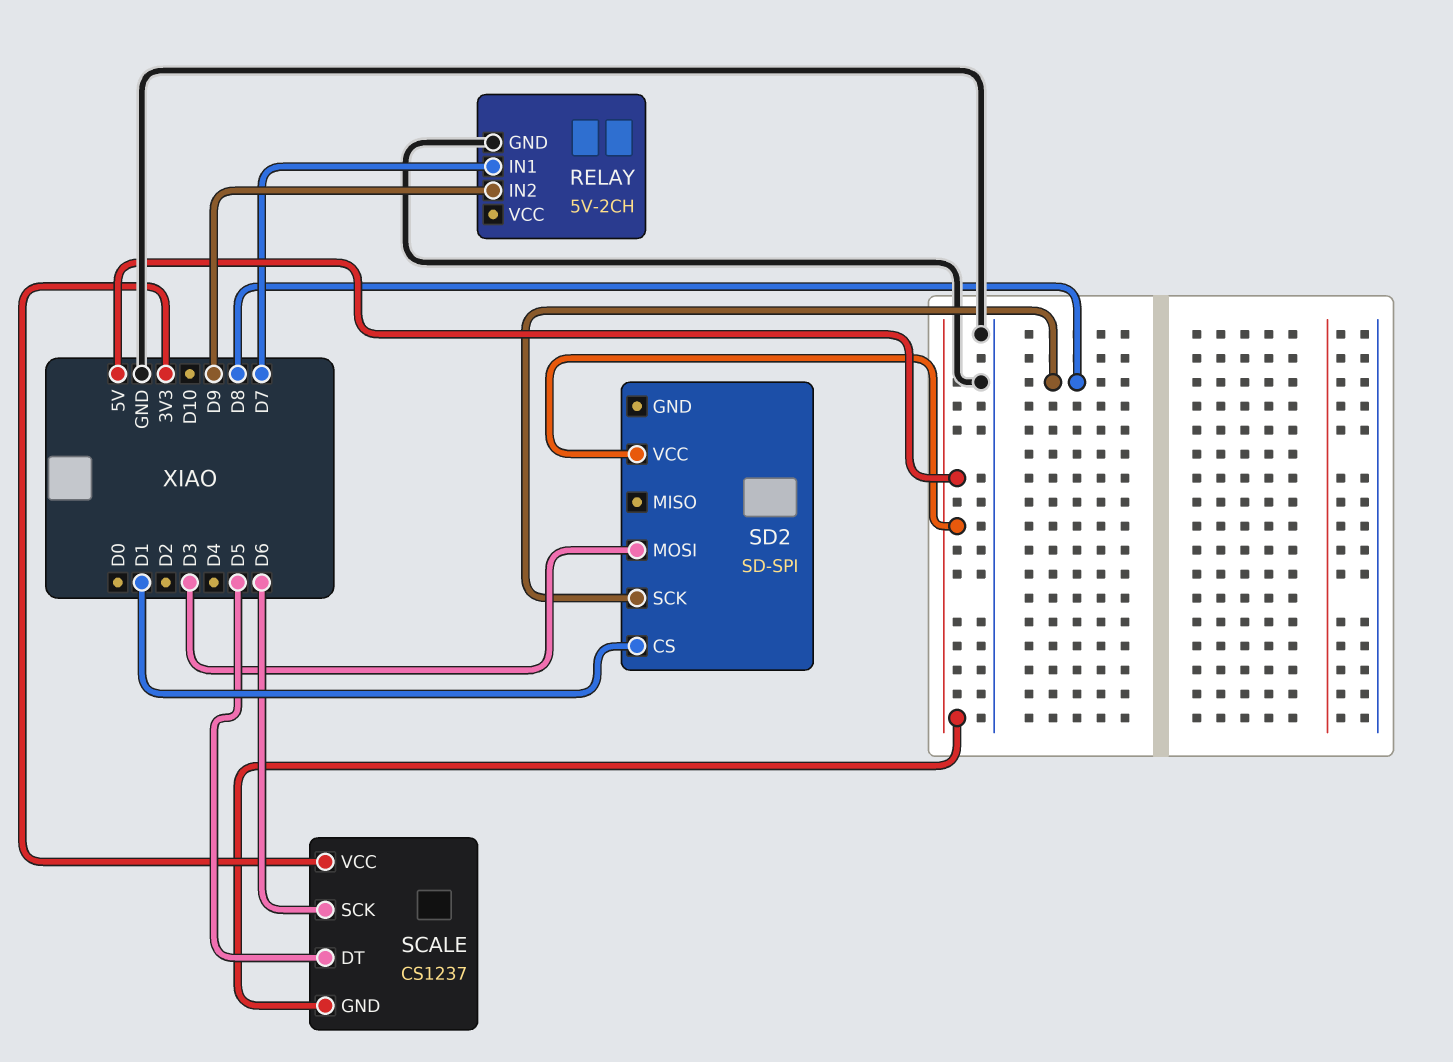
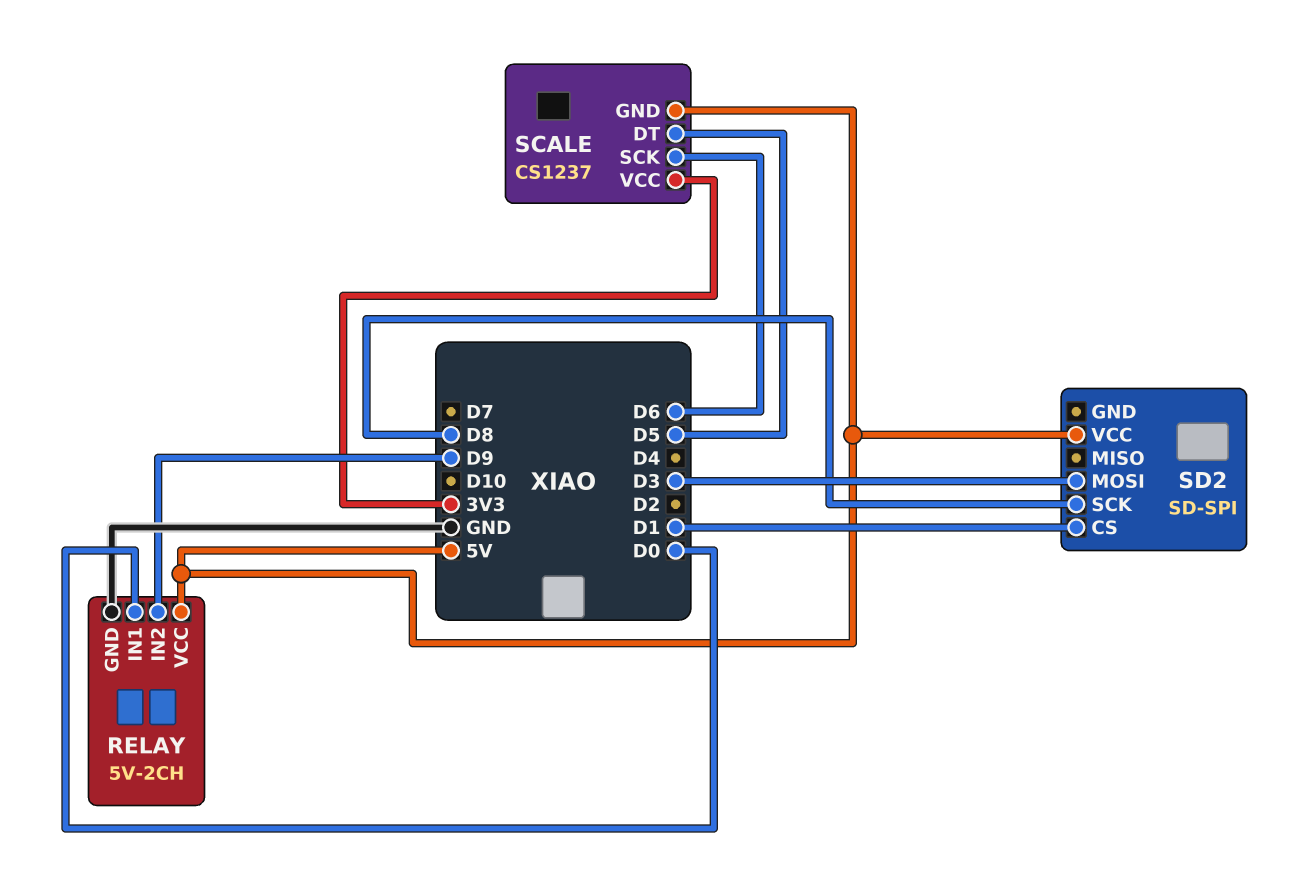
RELAY pin IN1: D7 -> D0
RELAY pin VCC: none -> 5V

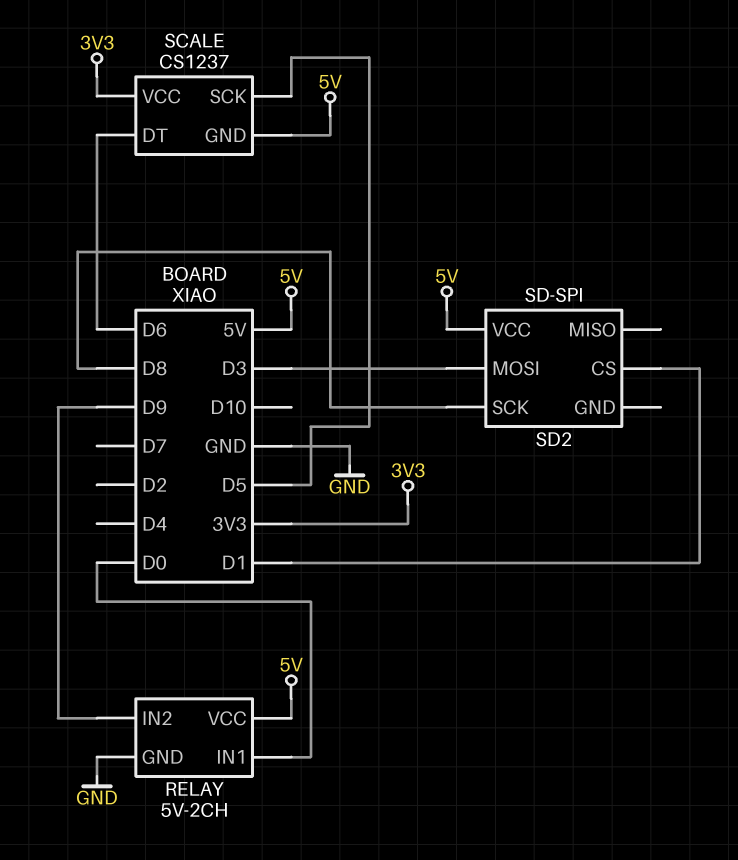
SCALE pin DT: D5 -> D6
SCALE pin SCK: D6 -> D5

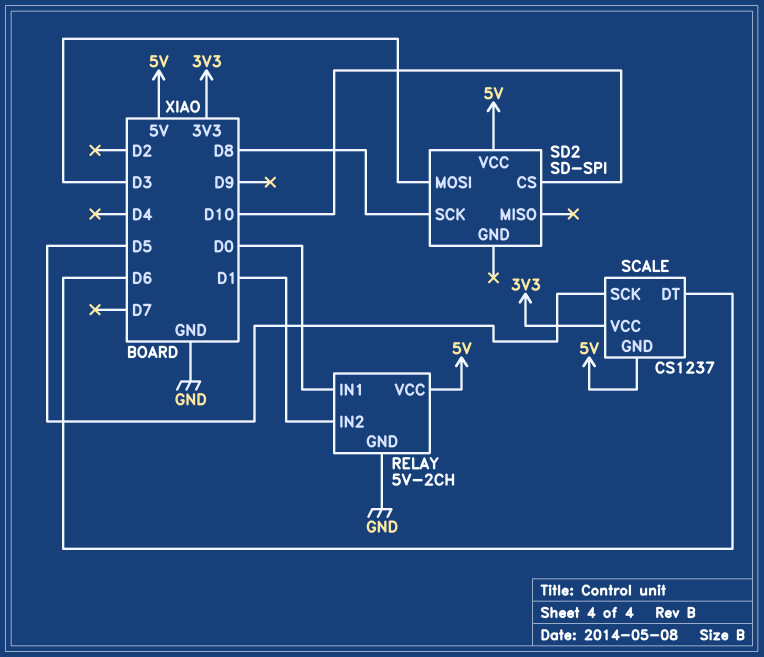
RELAY pin IN2: D9 -> D1
SD2 pin CS: D1 -> D10

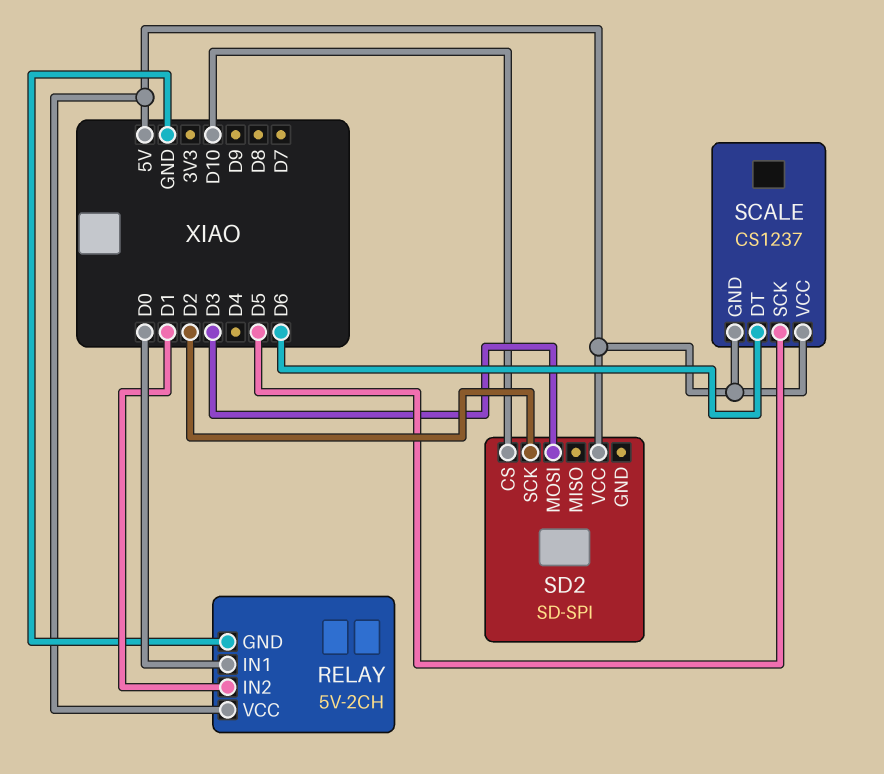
SCALE pin VCC: 3V3 -> 5V
SD2 pin SCK: D8 -> D2

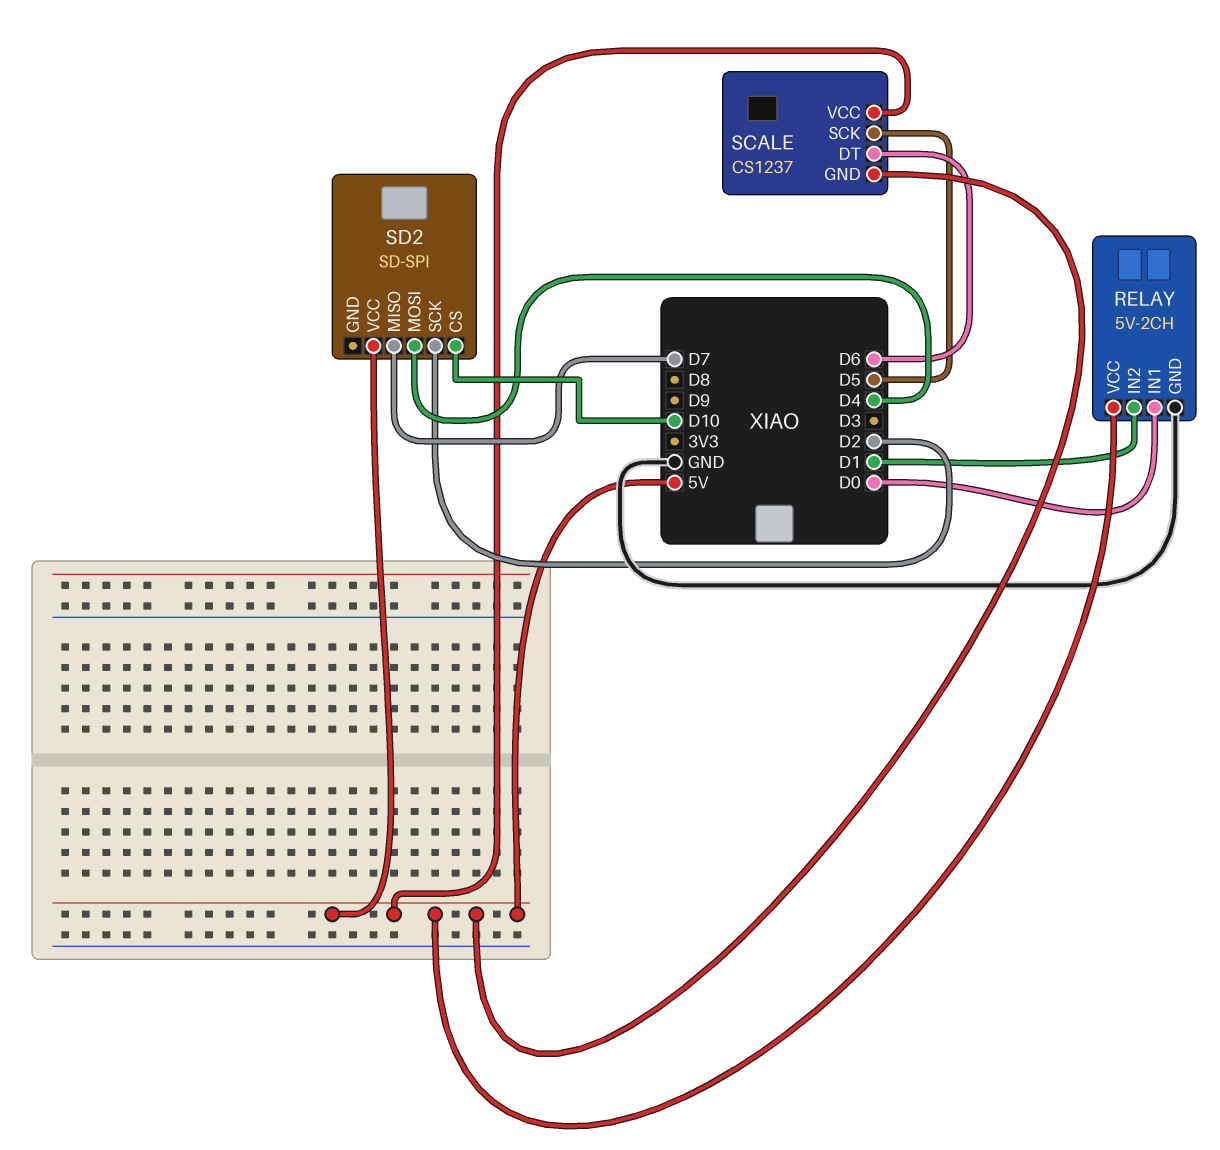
SD2 pin MISO: none -> D7
SD2 pin MOSI: D3 -> D4

